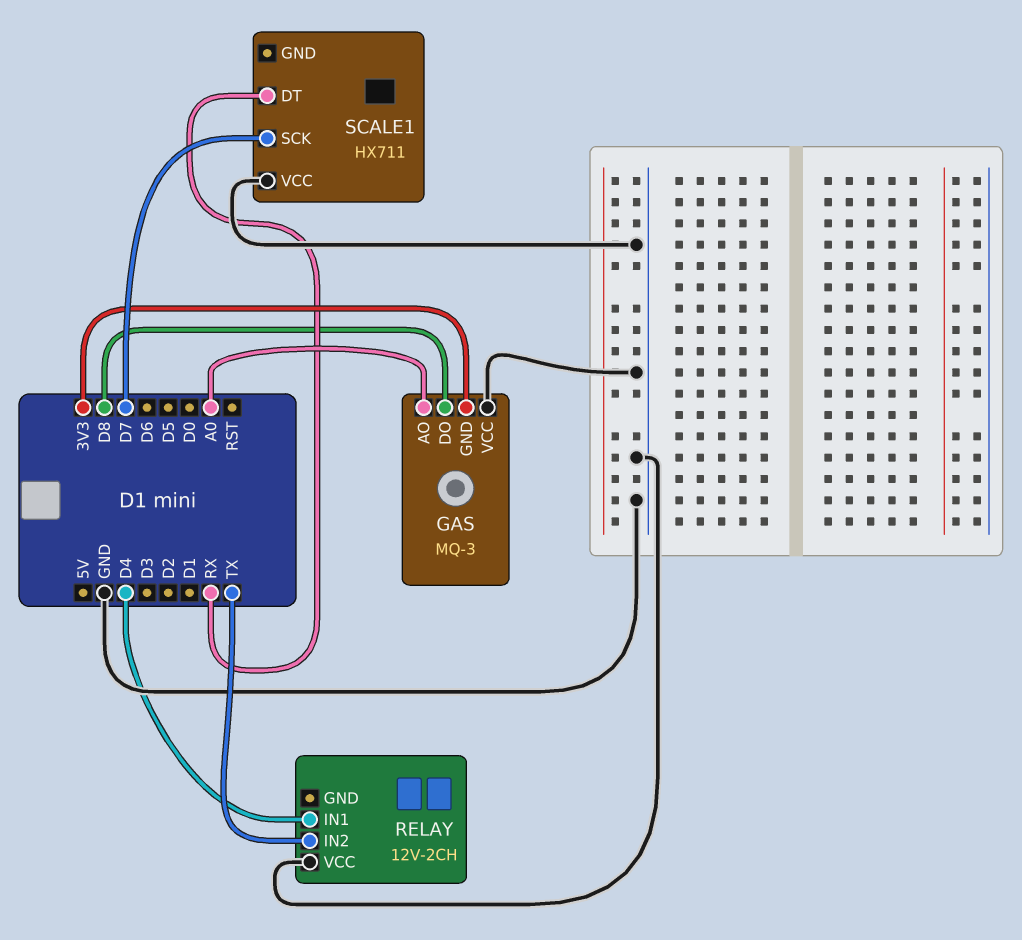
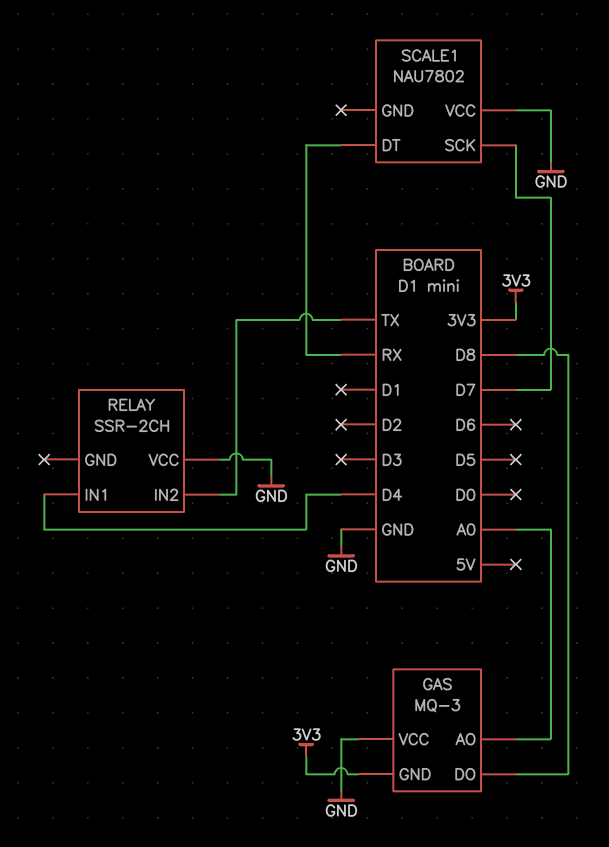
RELAY: 12V-2CH -> SSR-2CH
SCALE1: HX711 -> NAU7802

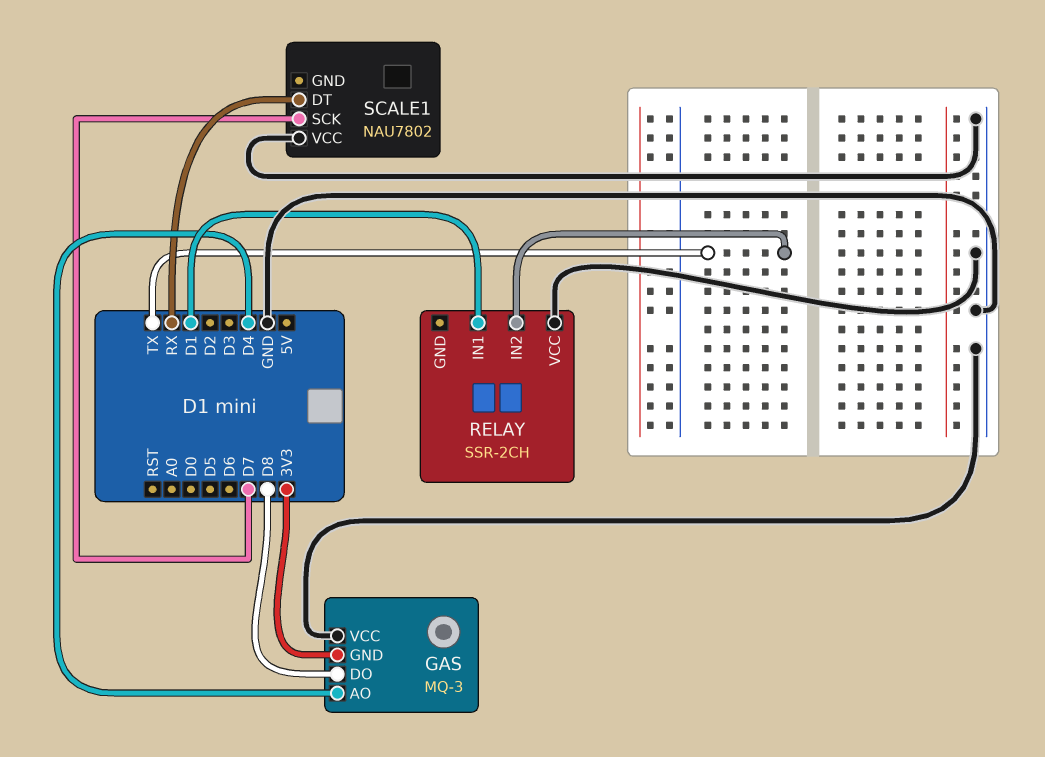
GAS pin AO: A0 -> D4
RELAY pin IN1: D4 -> D1

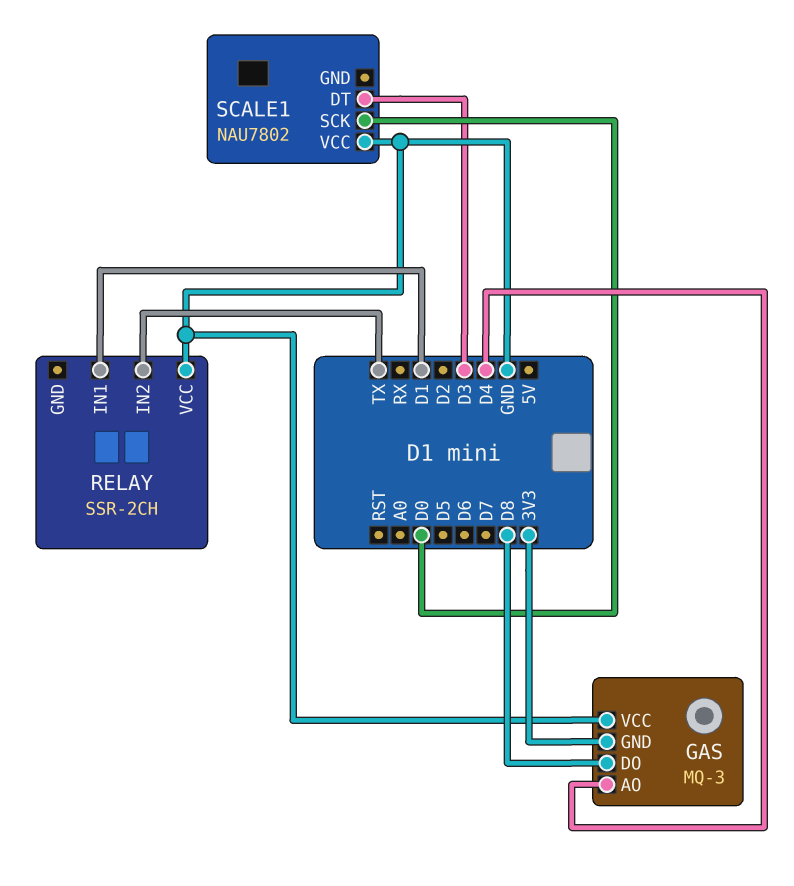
SCALE1 pin DT: RX -> D3
SCALE1 pin SCK: D7 -> D0

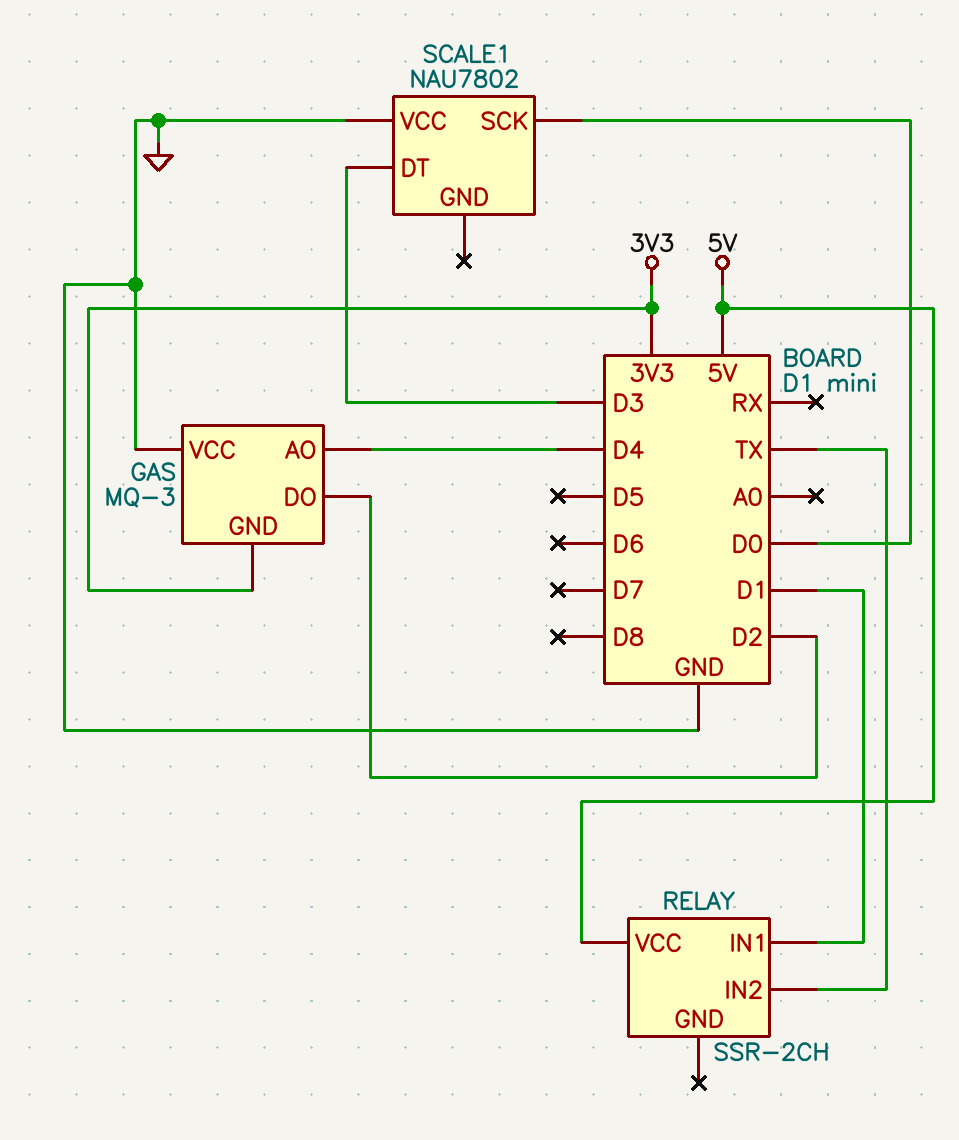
GAS pin DO: D8 -> D2
RELAY pin VCC: GND -> 5V

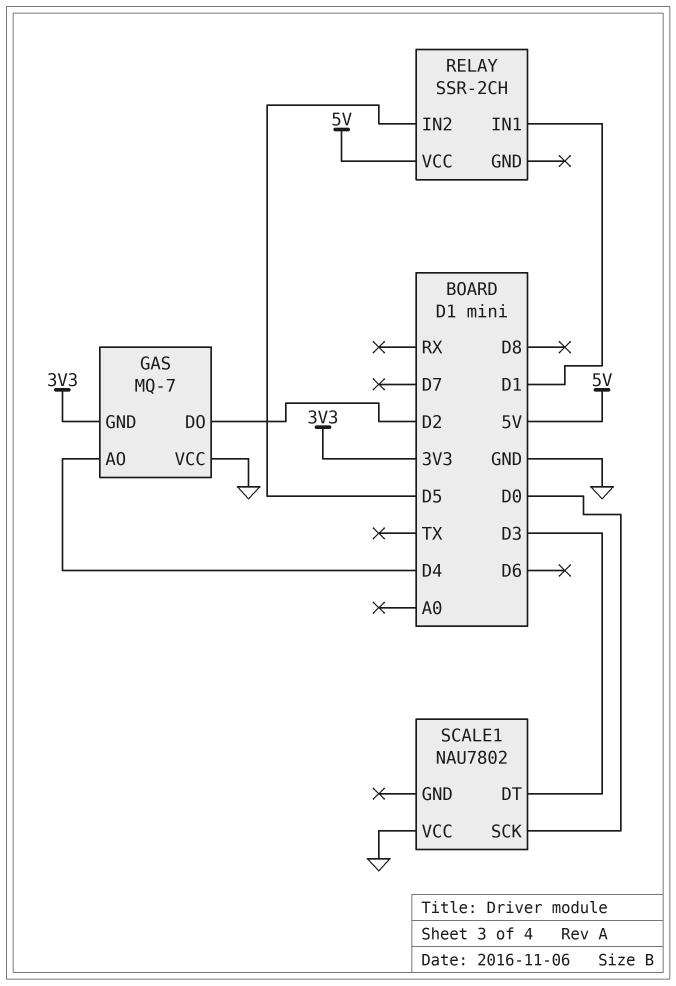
GAS: MQ-3 -> MQ-7
RELAY pin IN2: TX -> D5

